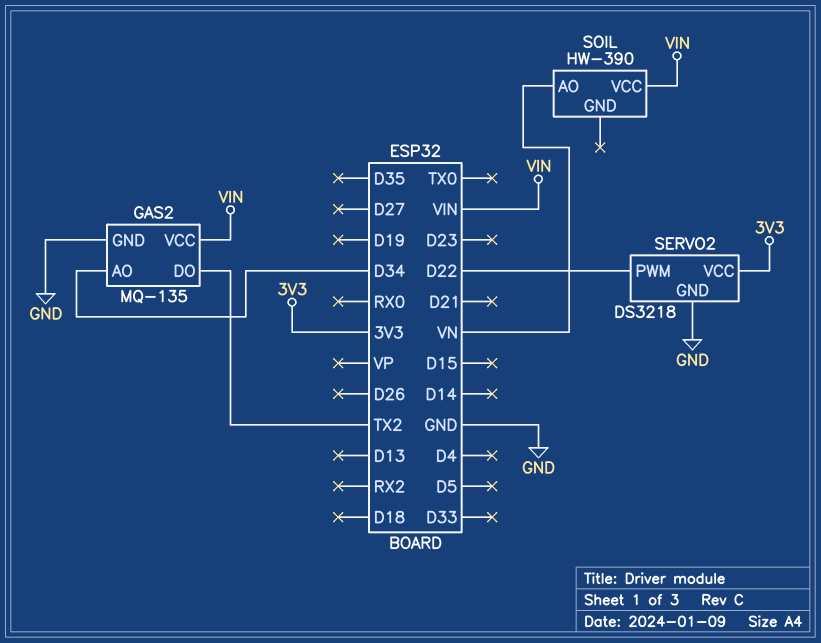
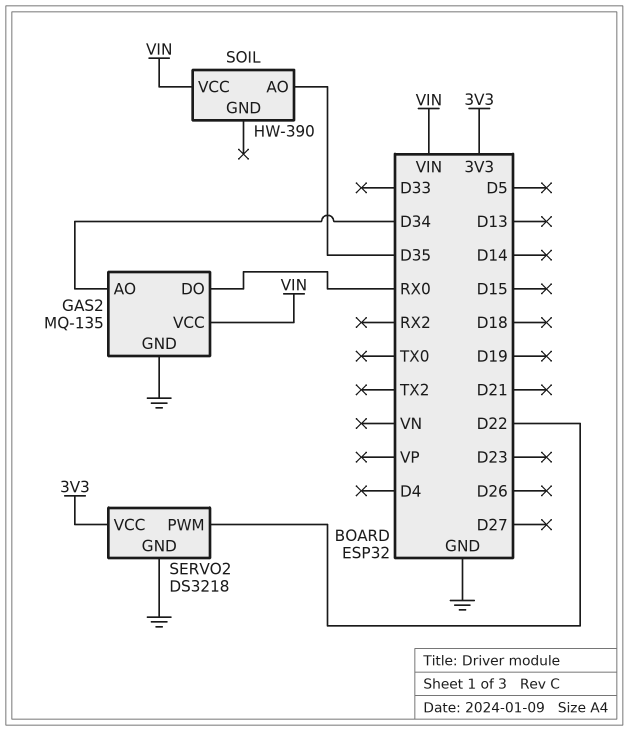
GAS2 pin DO: TX2 -> RX0
SOIL pin AO: VN -> D35

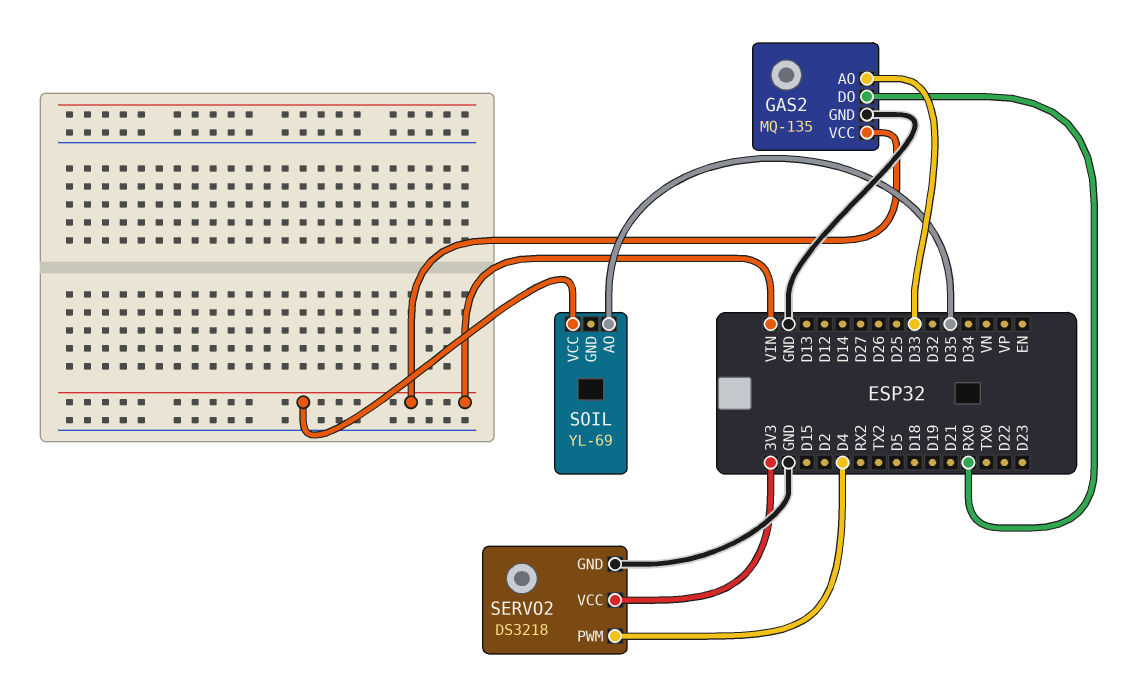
GAS2 pin AO: D34 -> D33
SERVO2 pin PWM: D22 -> D4
SOIL: HW-390 -> YL-69

